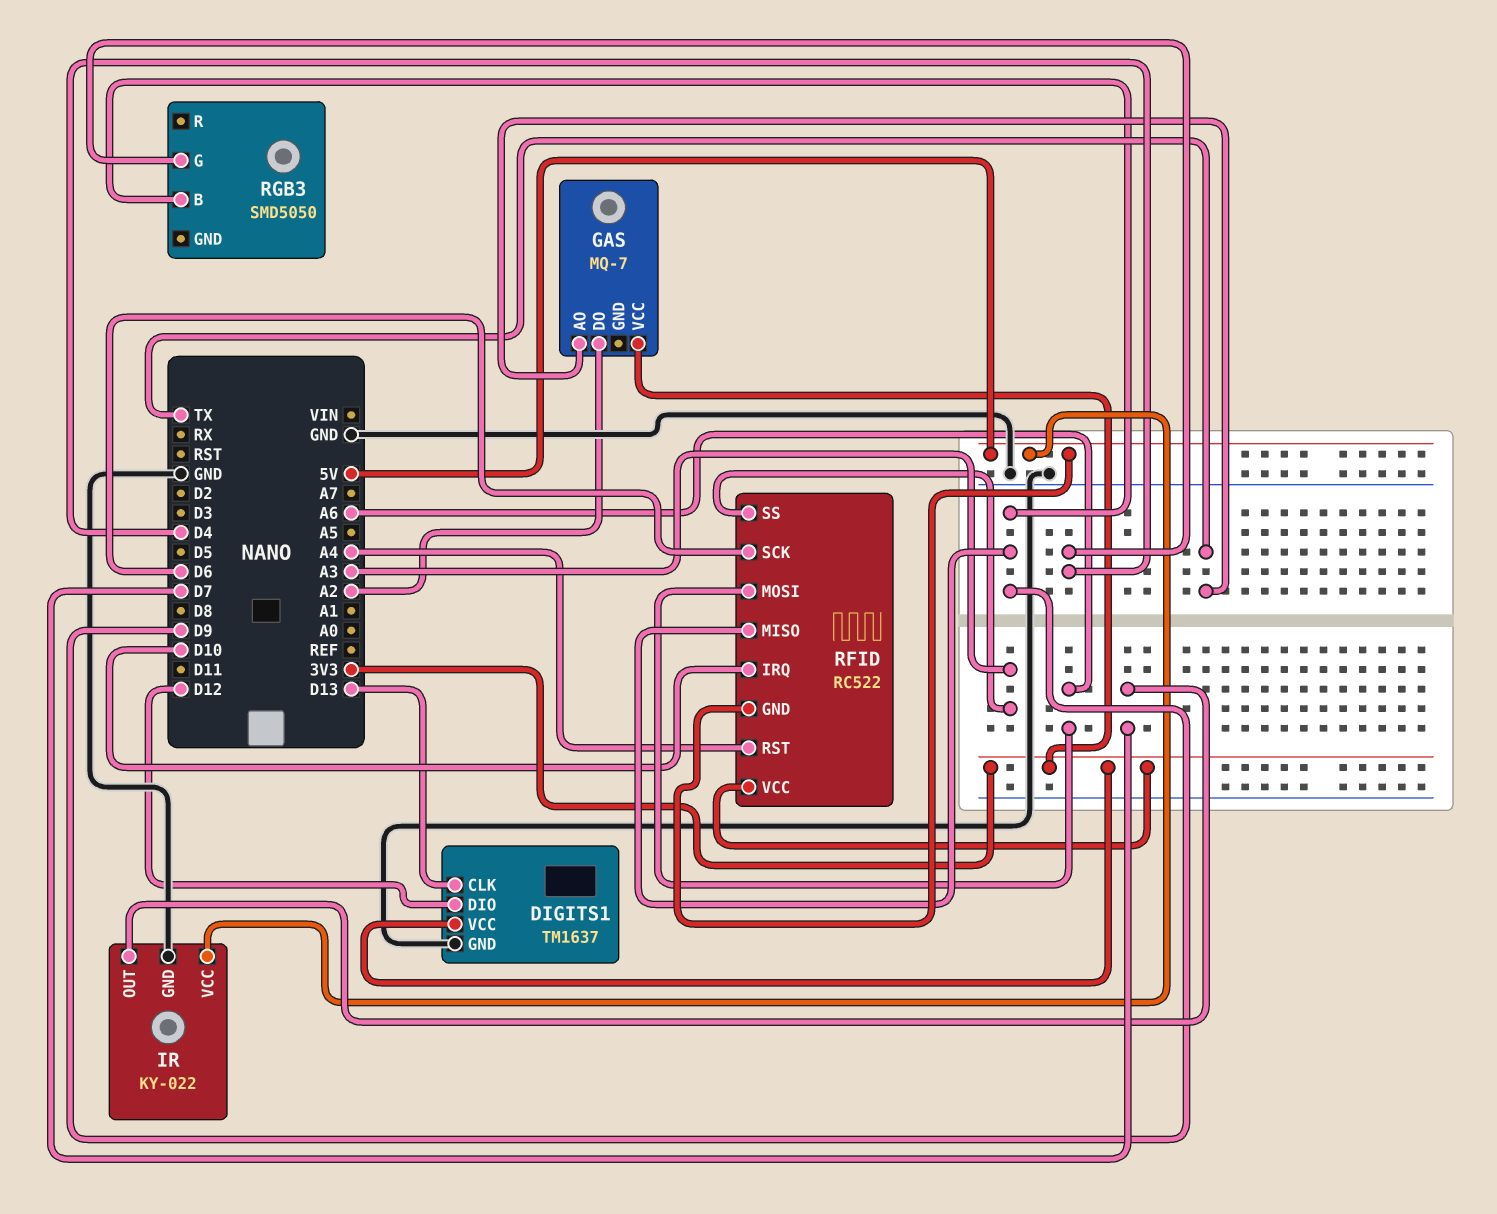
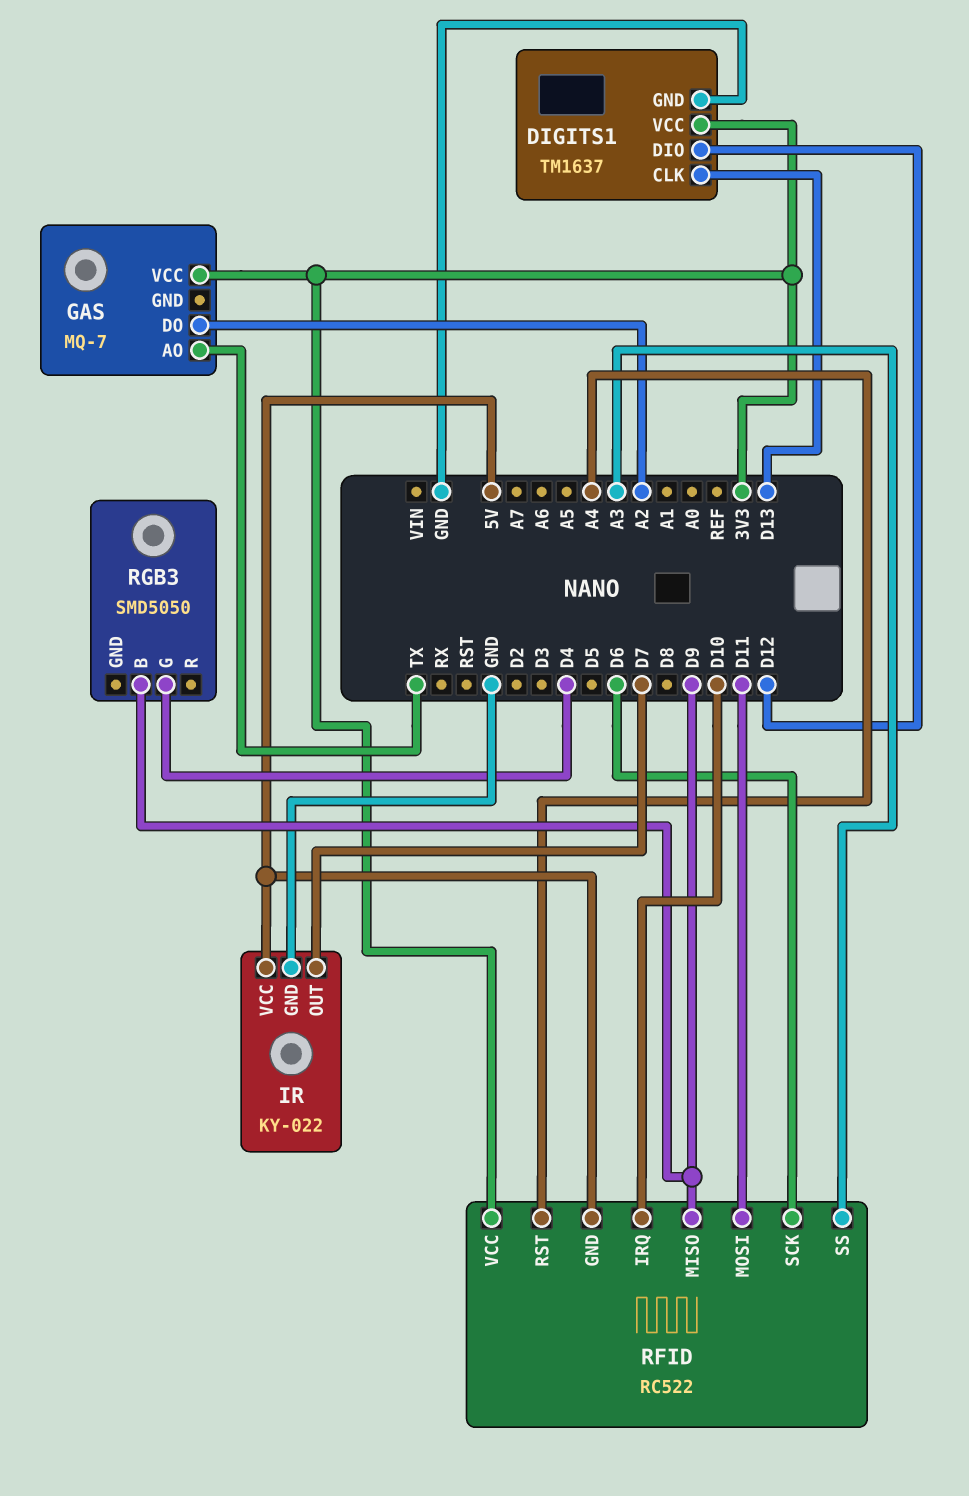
RFID pin MOSI: A6 -> D11

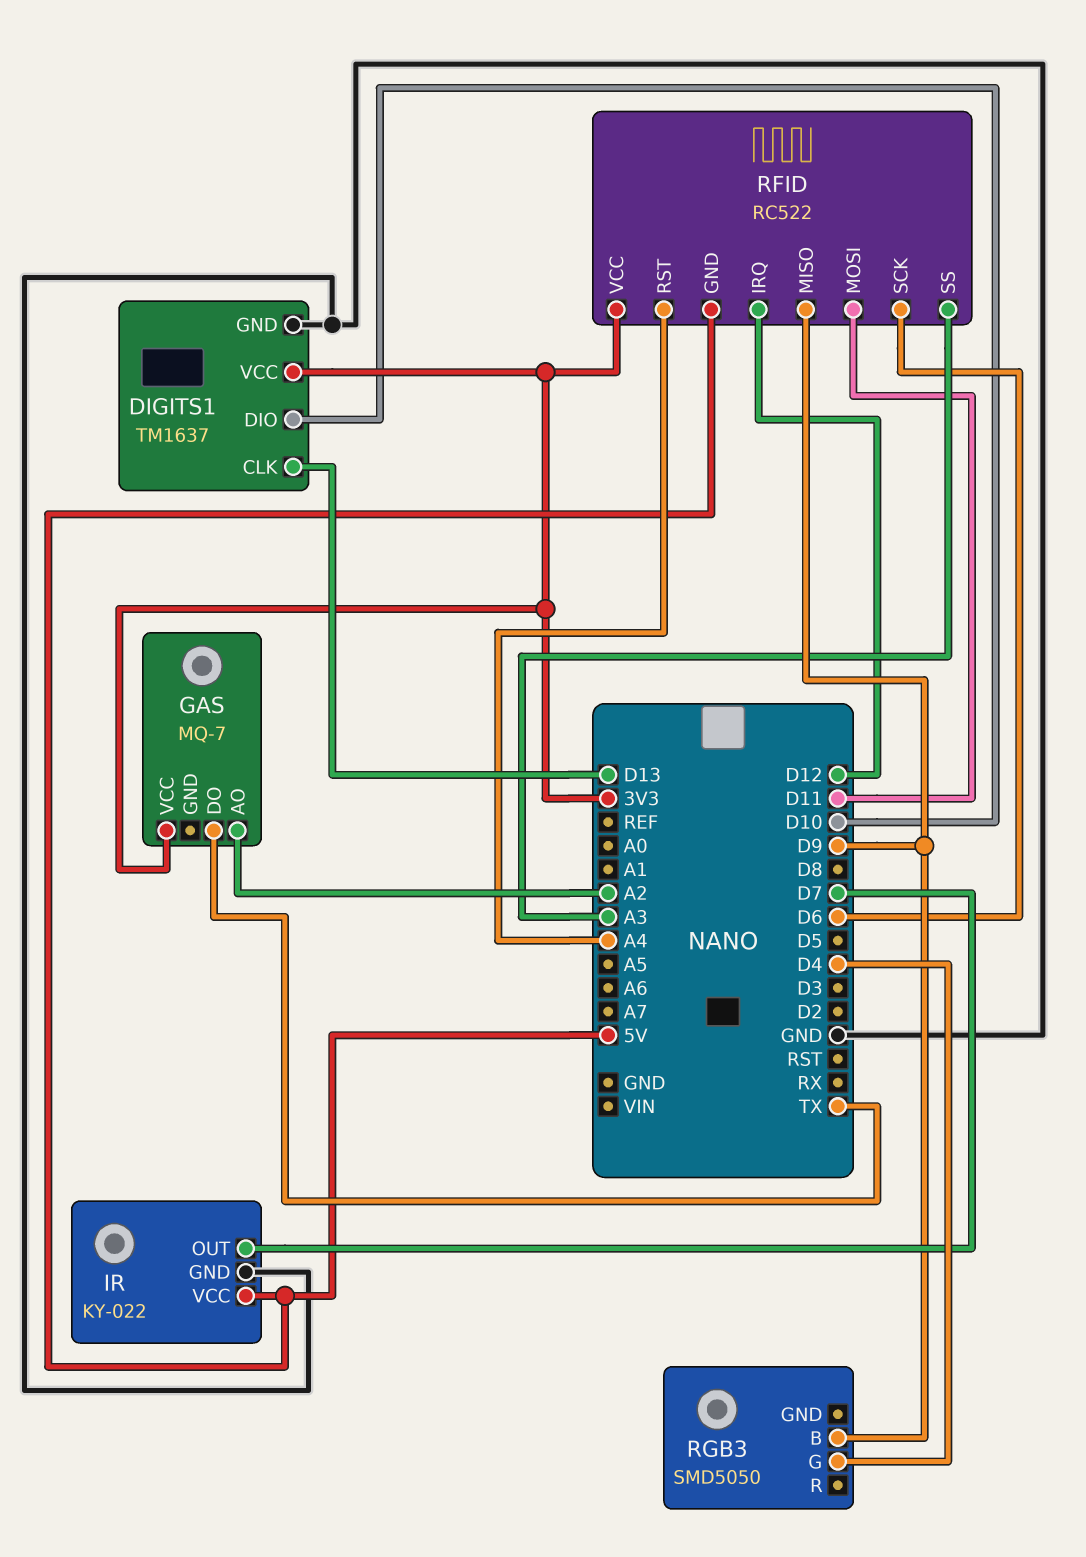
DIGITS1 pin DIO: D12 -> D10
GAS pin AO: TX -> A2
GAS pin DO: A2 -> TX
RFID pin IRQ: D10 -> D12

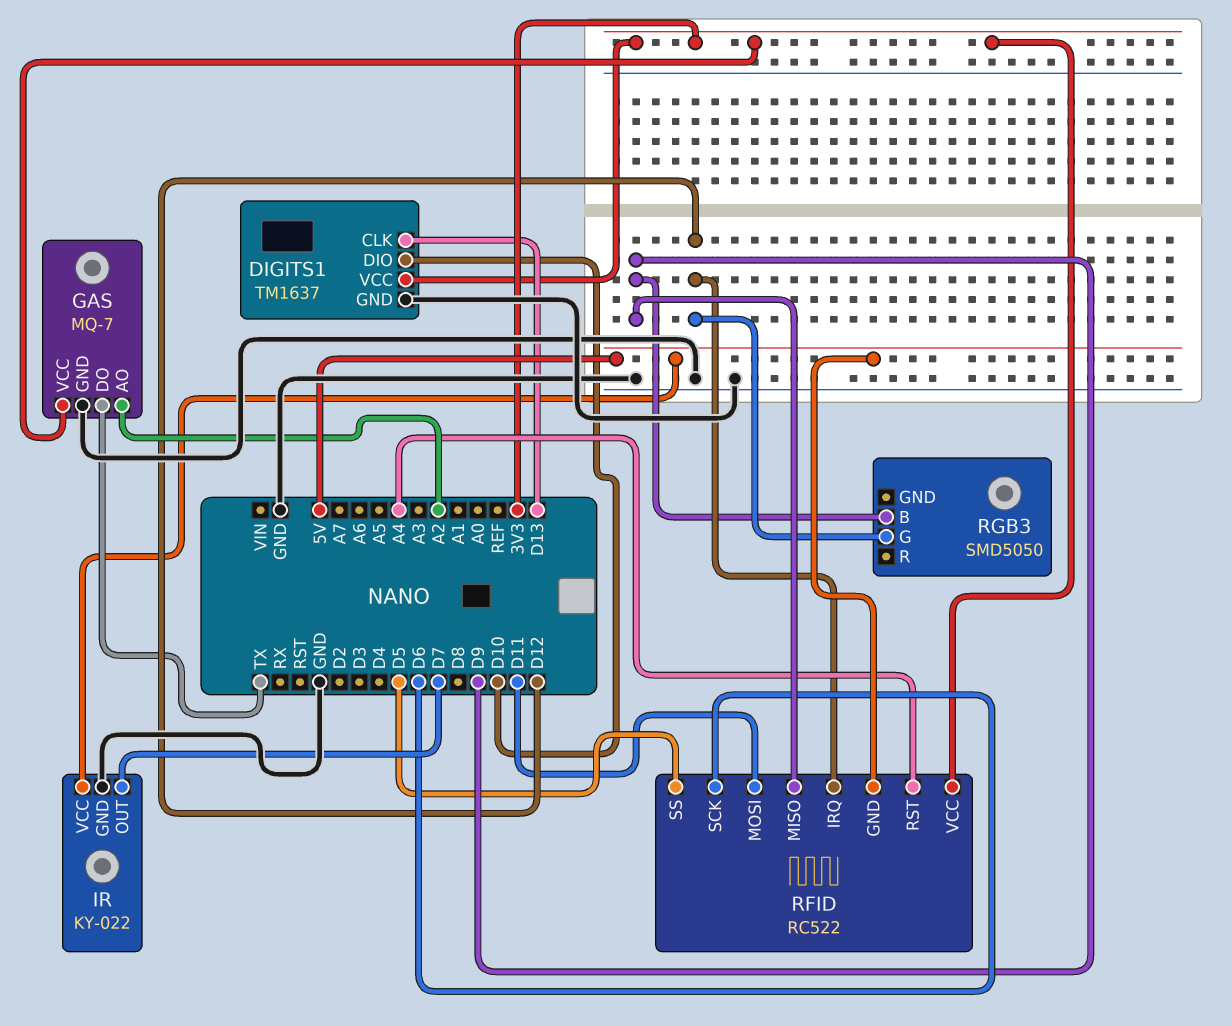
GAS pin GND: none -> GND
RFID pin SS: A3 -> D5
RGB3 pin G: D4 -> D12

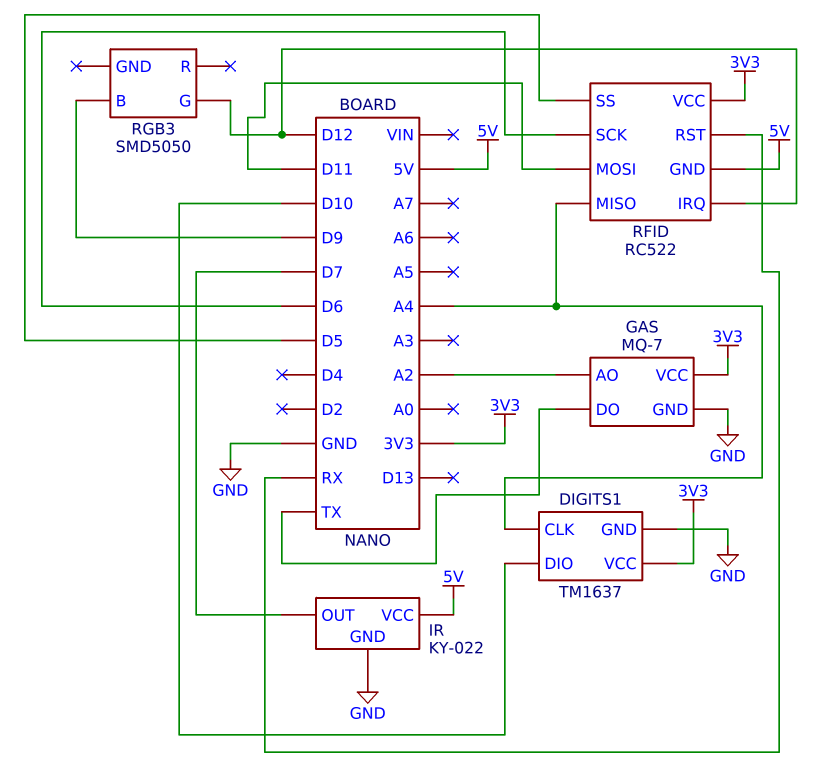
DIGITS1 pin CLK: D13 -> A4
RFID pin MISO: D9 -> A4
RFID pin RST: A4 -> RX

